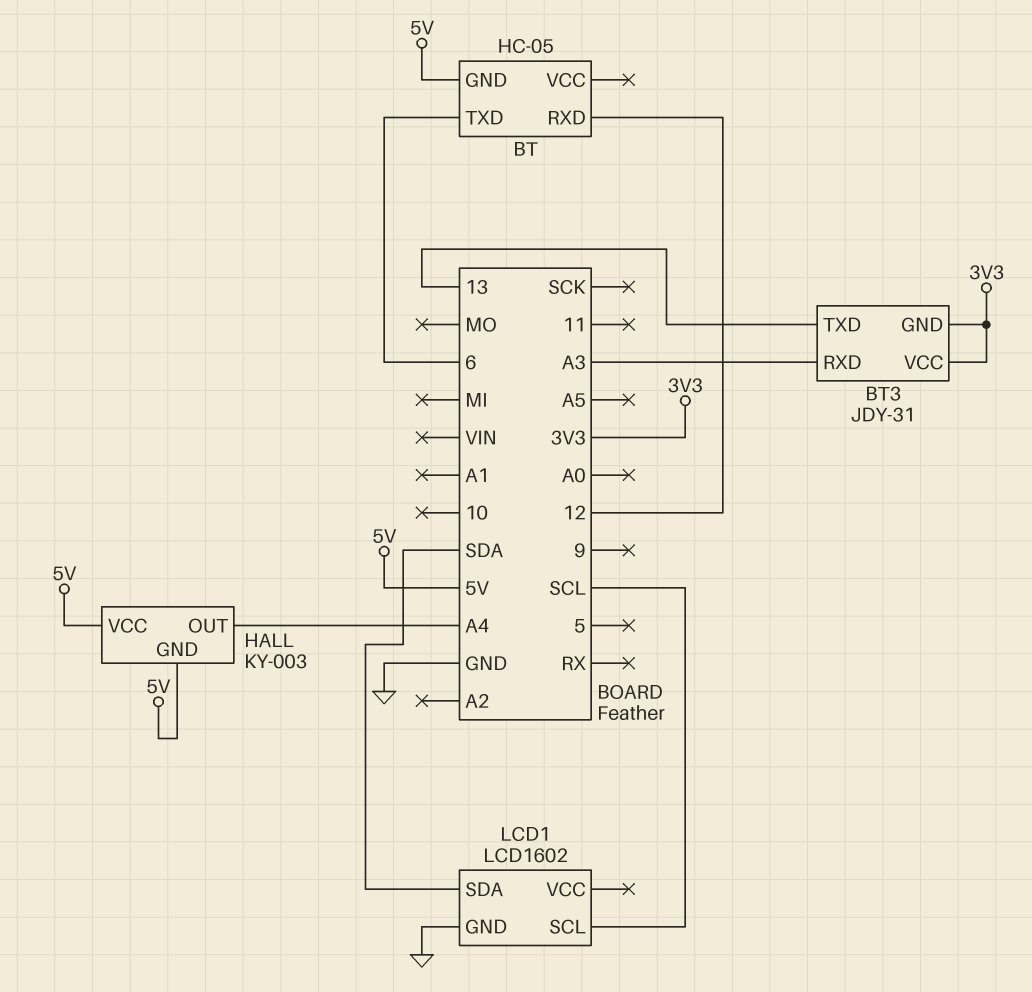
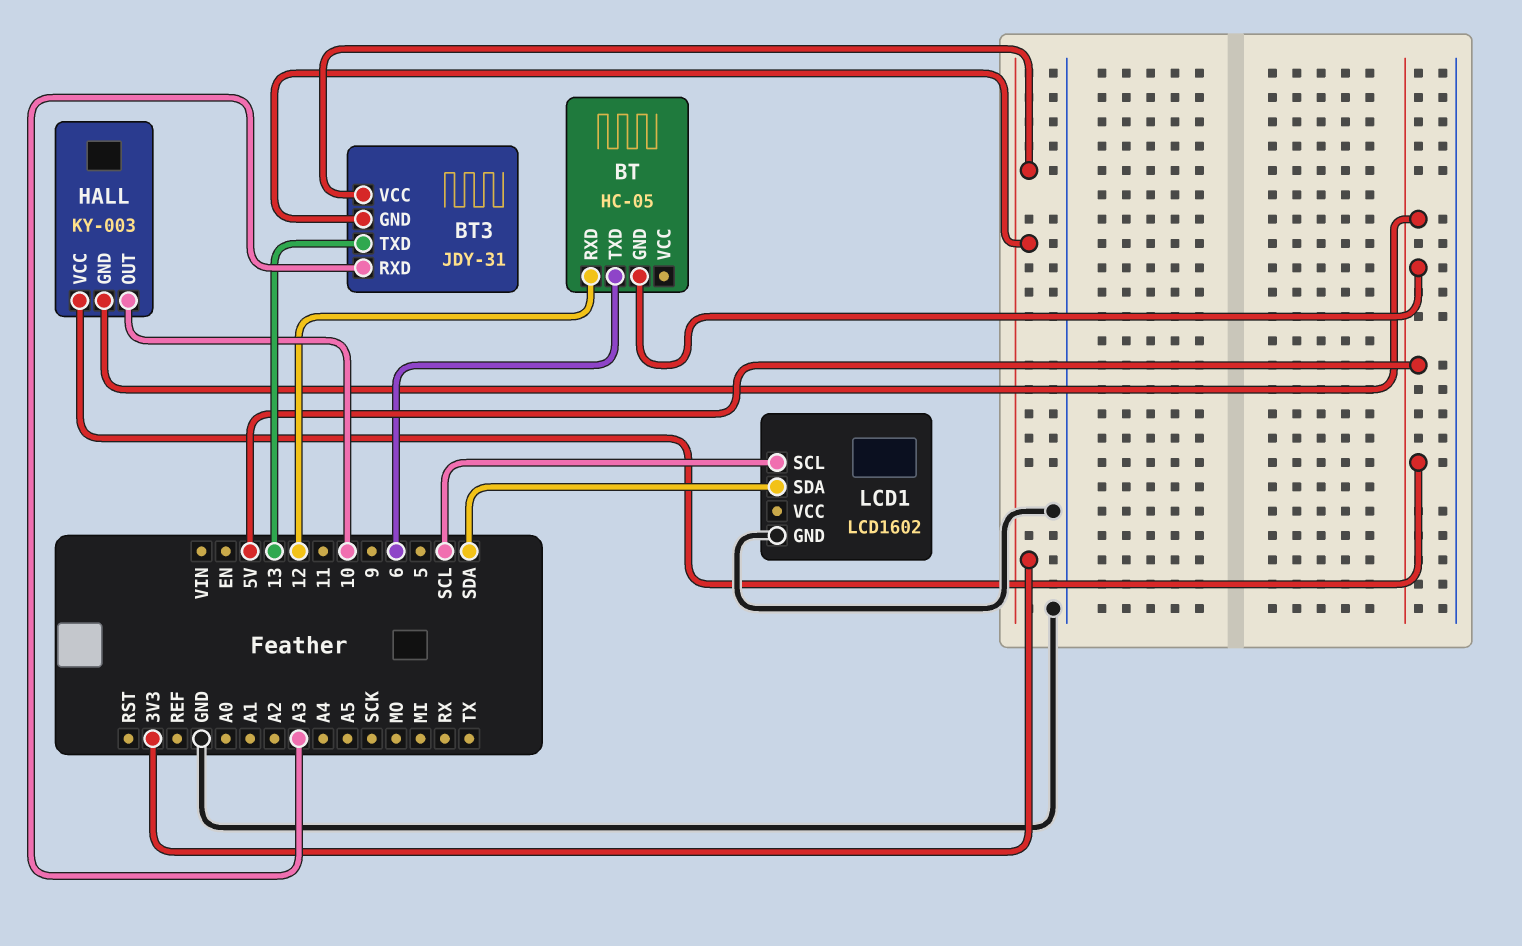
HALL pin OUT: A4 -> 10

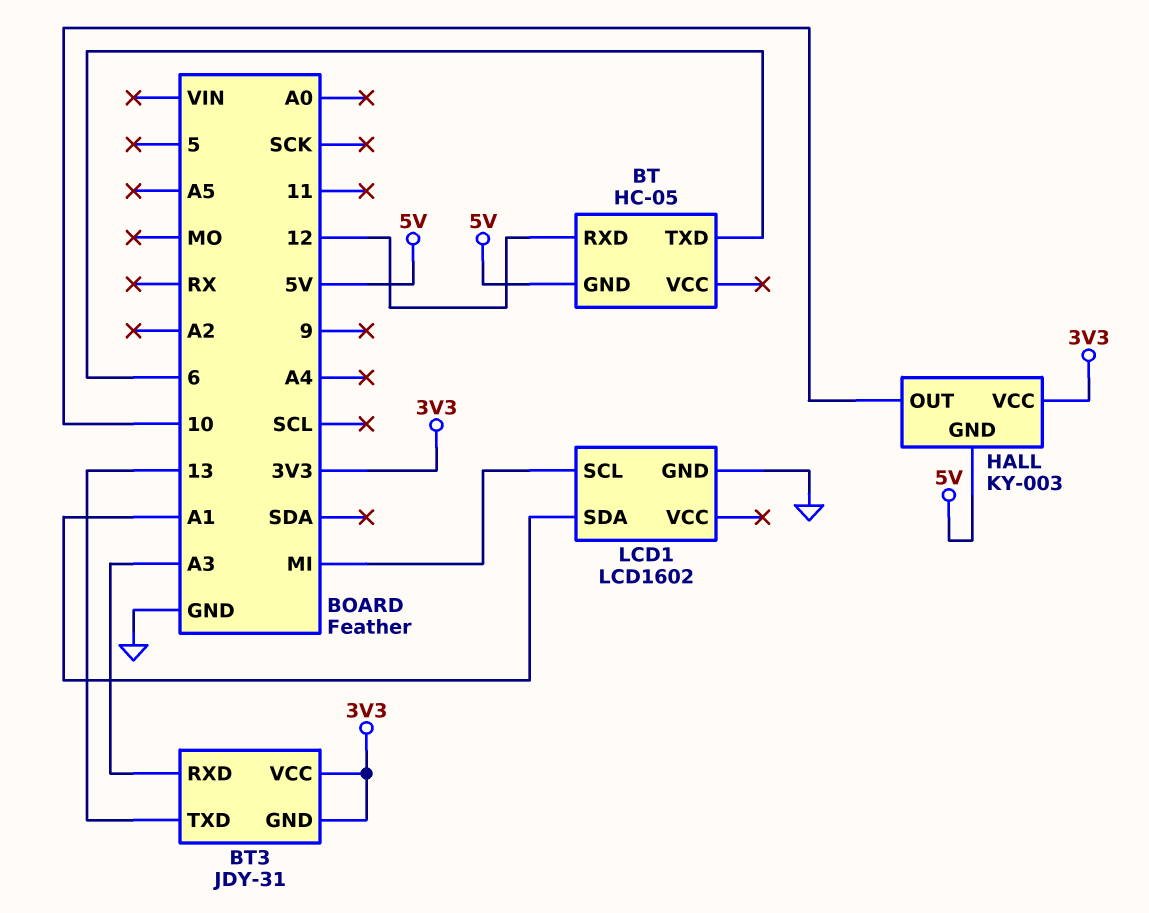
HALL pin VCC: 5V -> 3V3
LCD1 pin SCL: SCL -> MI
LCD1 pin SDA: SDA -> A1

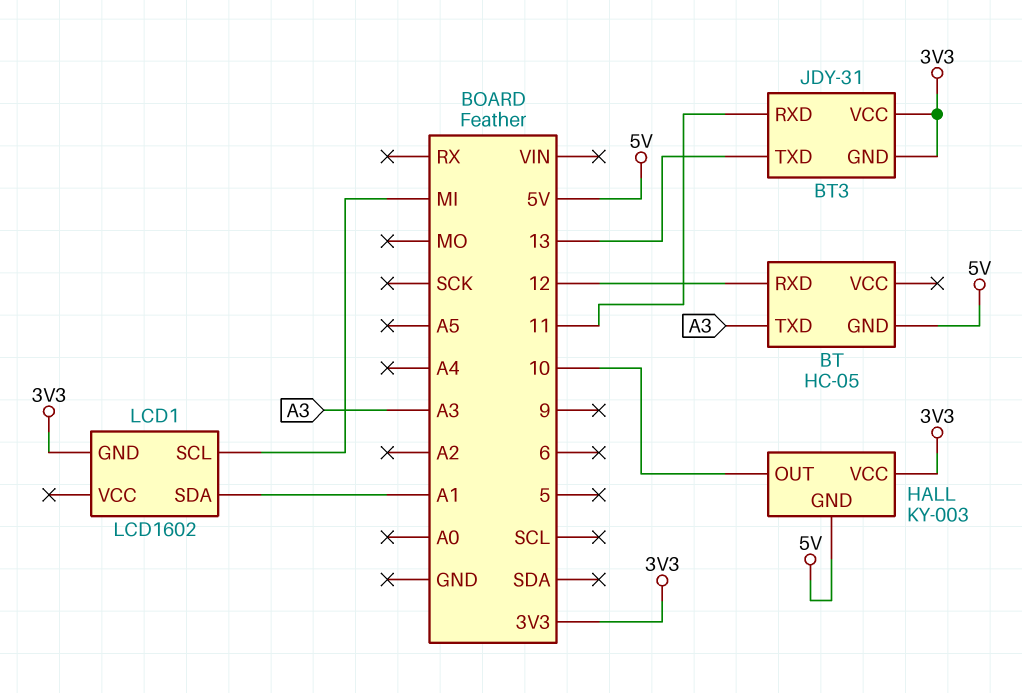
BT pin TXD: 6 -> A3
BT3 pin RXD: A3 -> 11
LCD1 pin GND: GND -> 3V3

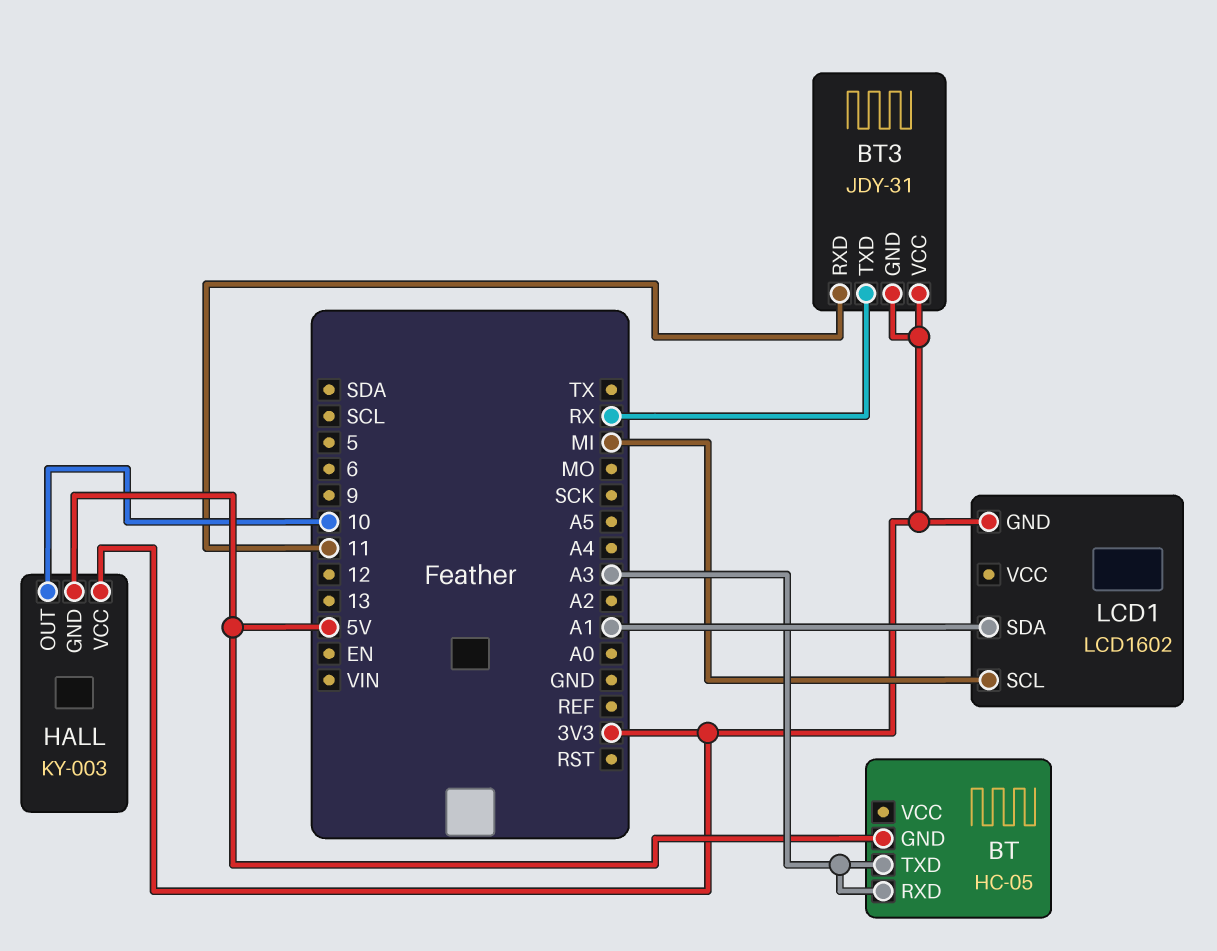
BT pin RXD: 12 -> A3
BT3 pin TXD: 13 -> RX

